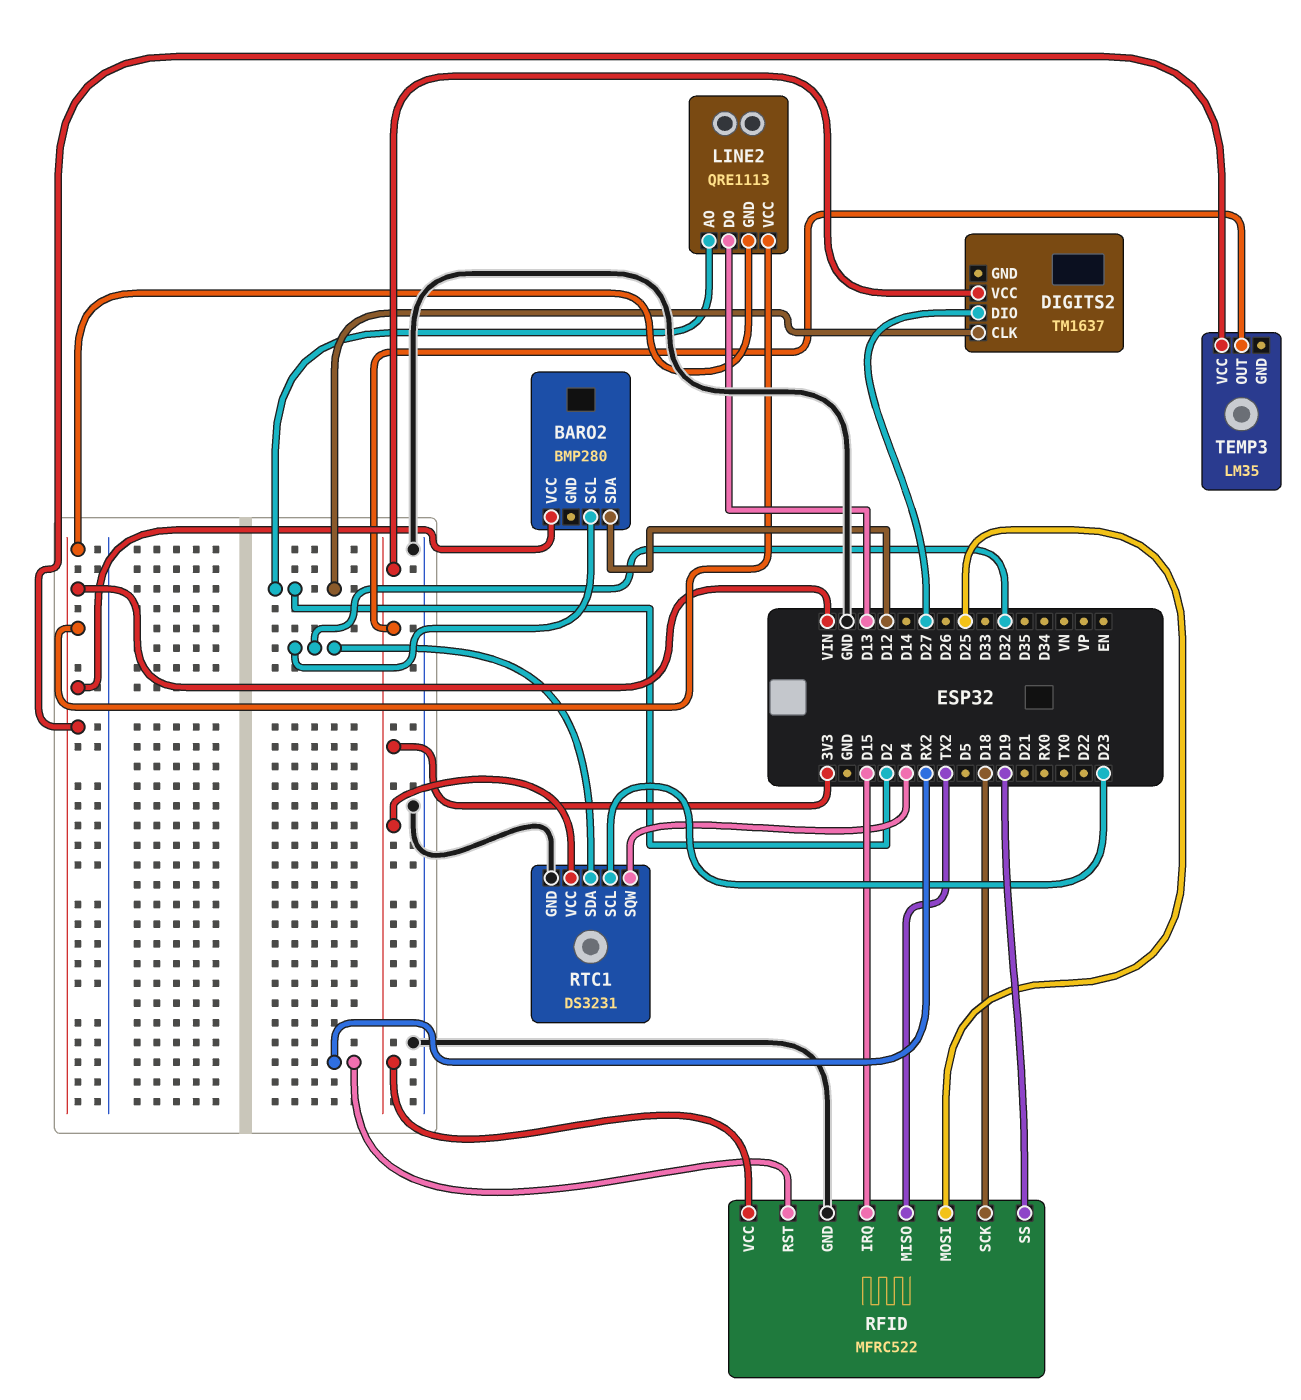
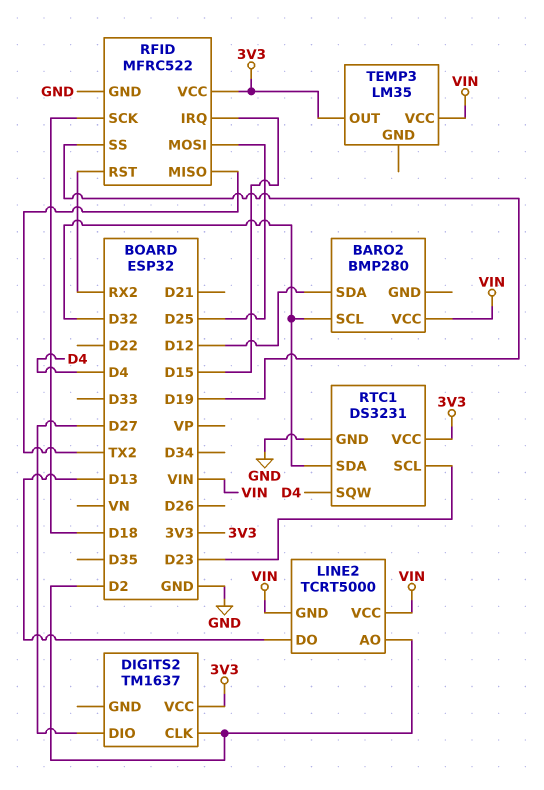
LINE2: QRE1113 -> TCRT5000

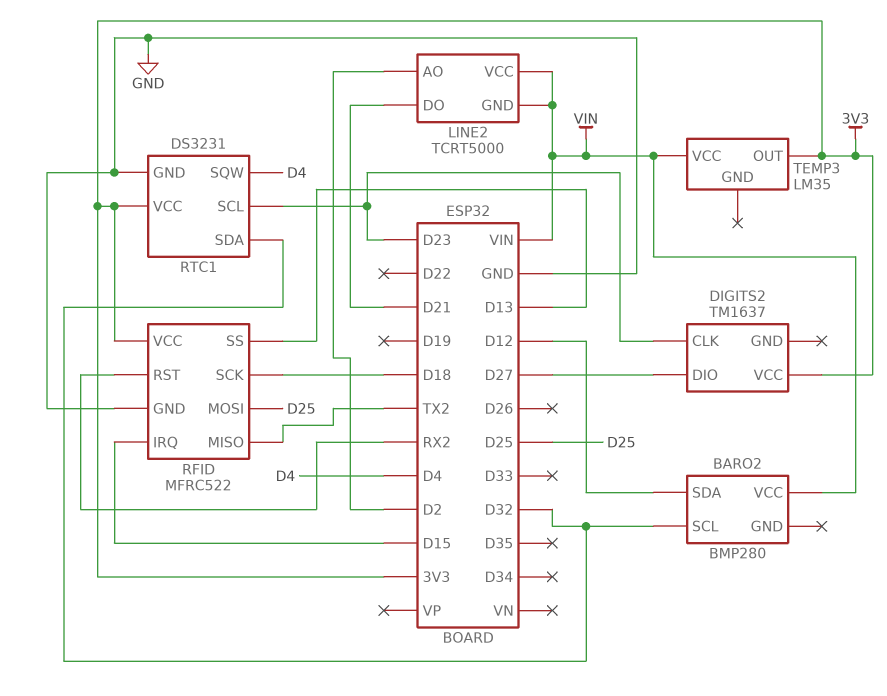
DIGITS2 pin CLK: D2 -> D23
LINE2 pin DO: D13 -> D21
RFID pin SS: D19 -> D13

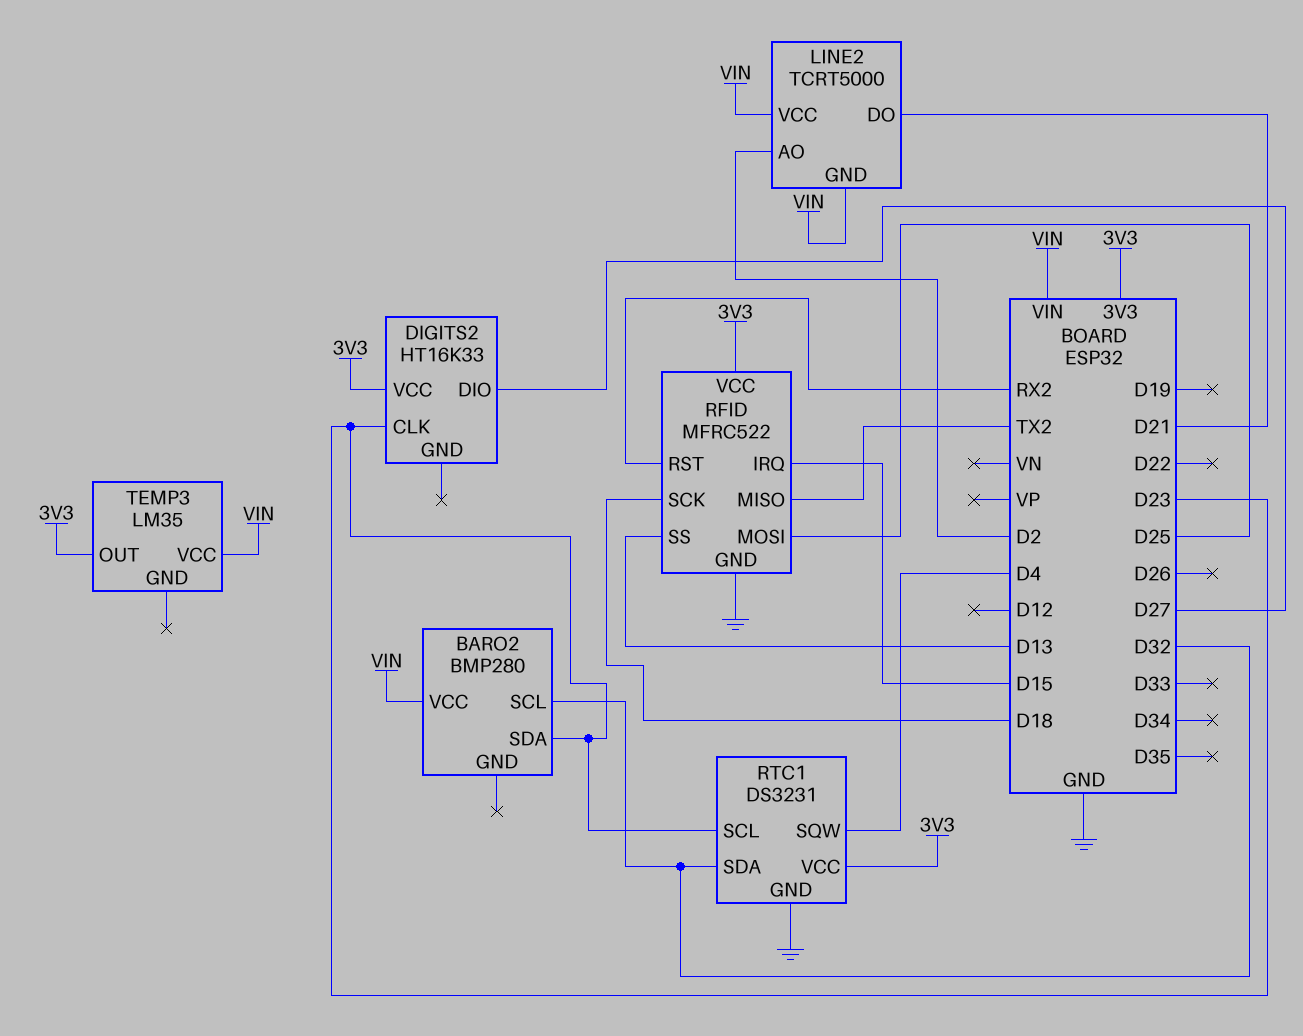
BARO2 pin SDA: D12 -> D23
DIGITS2: TM1637 -> HT16K33

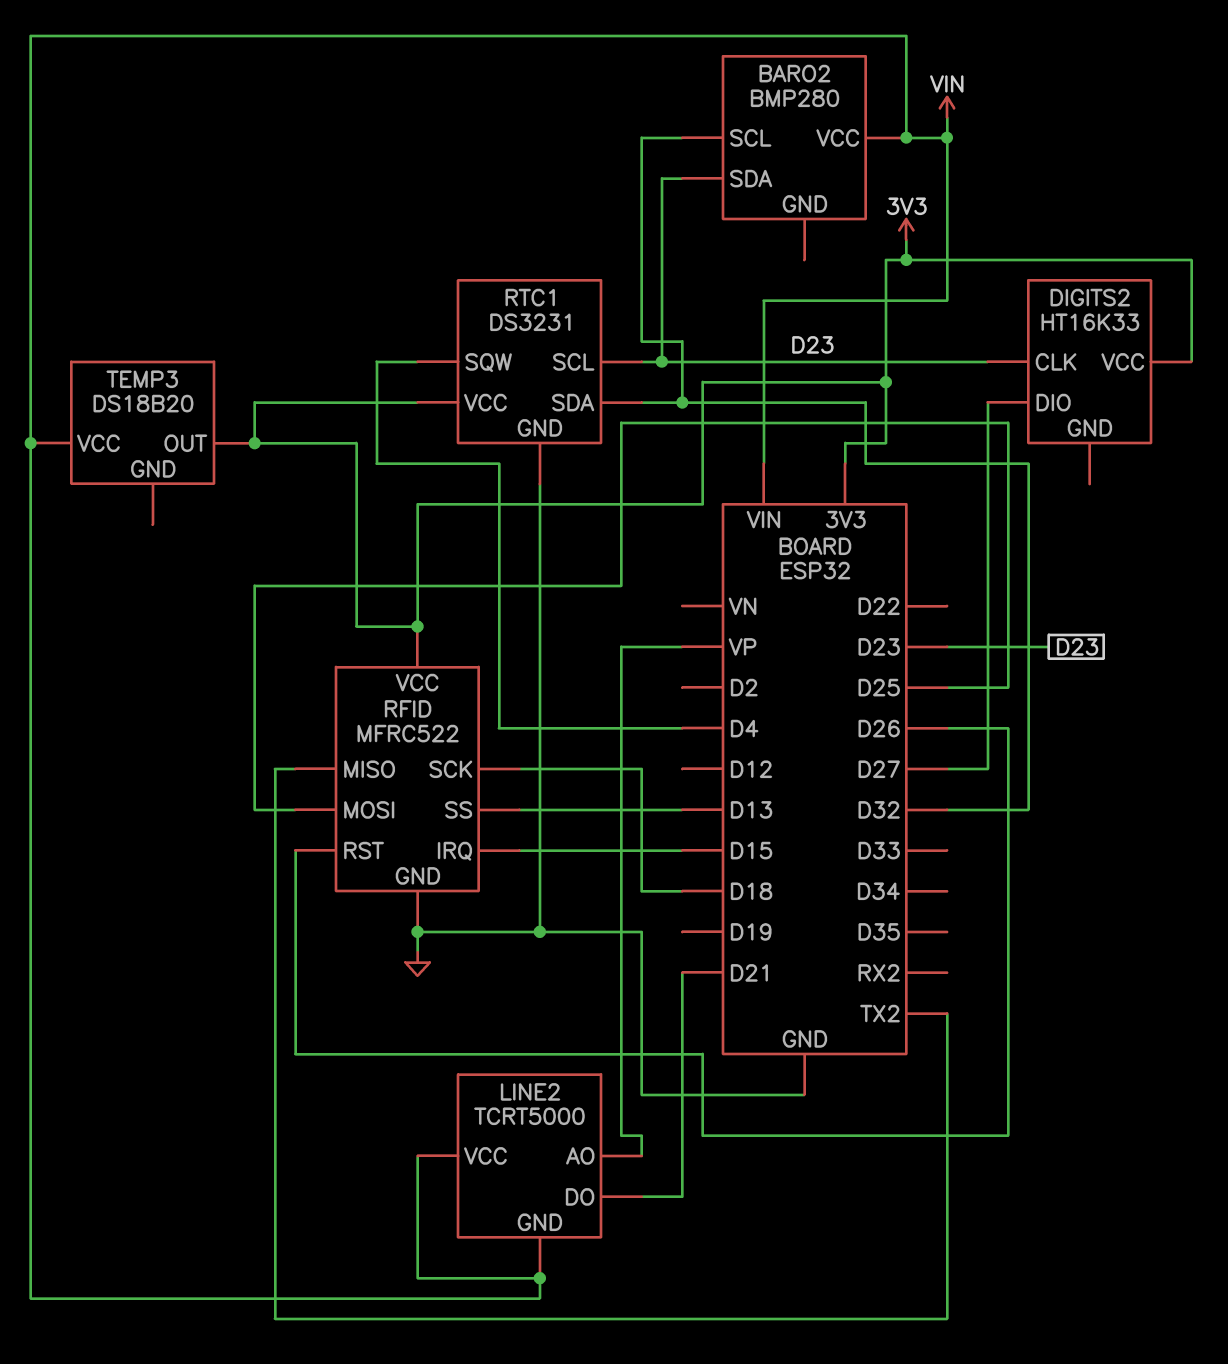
LINE2 pin AO: D2 -> VP
RFID pin RST: RX2 -> D26
TEMP3: LM35 -> DS18B20

